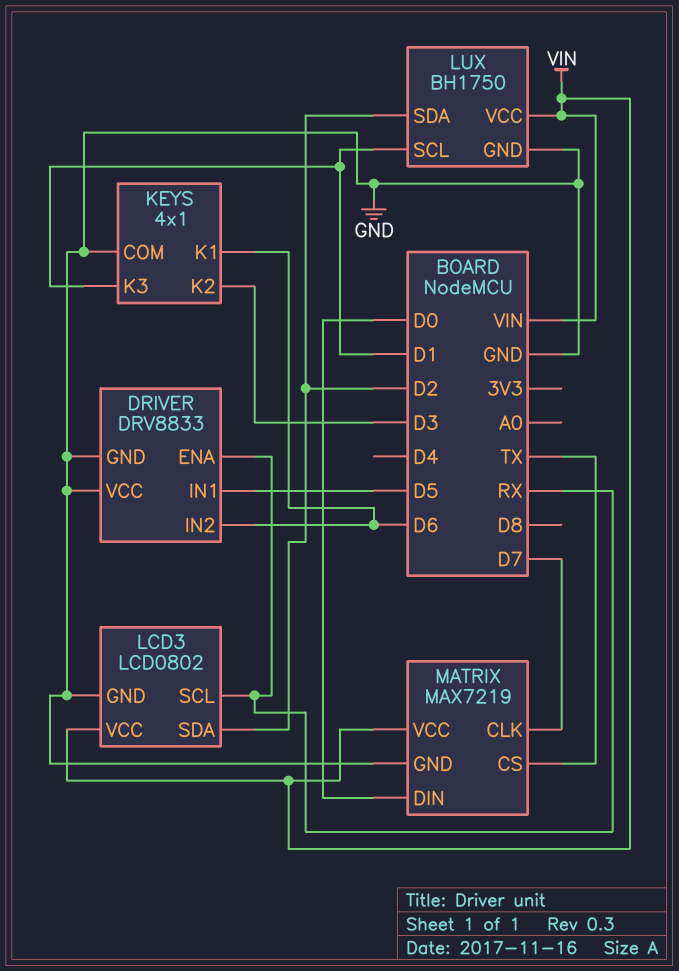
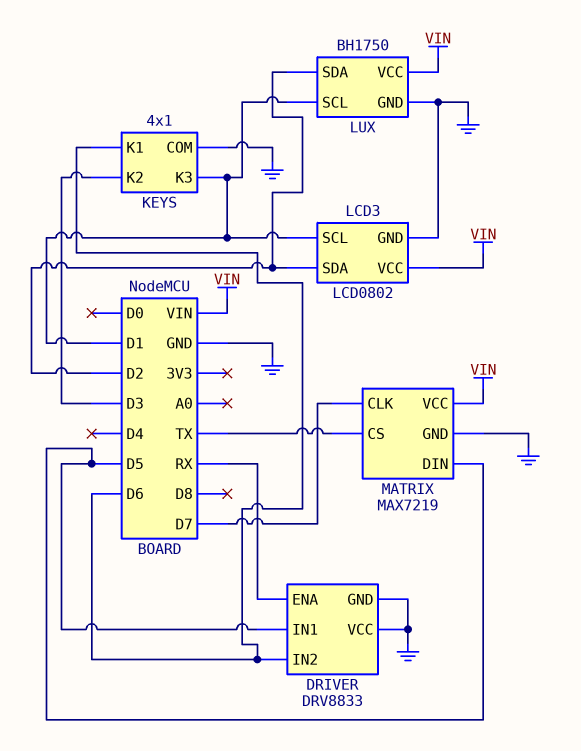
LCD3 pin SCL: RX -> D1
MATRIX pin DIN: D0 -> D5

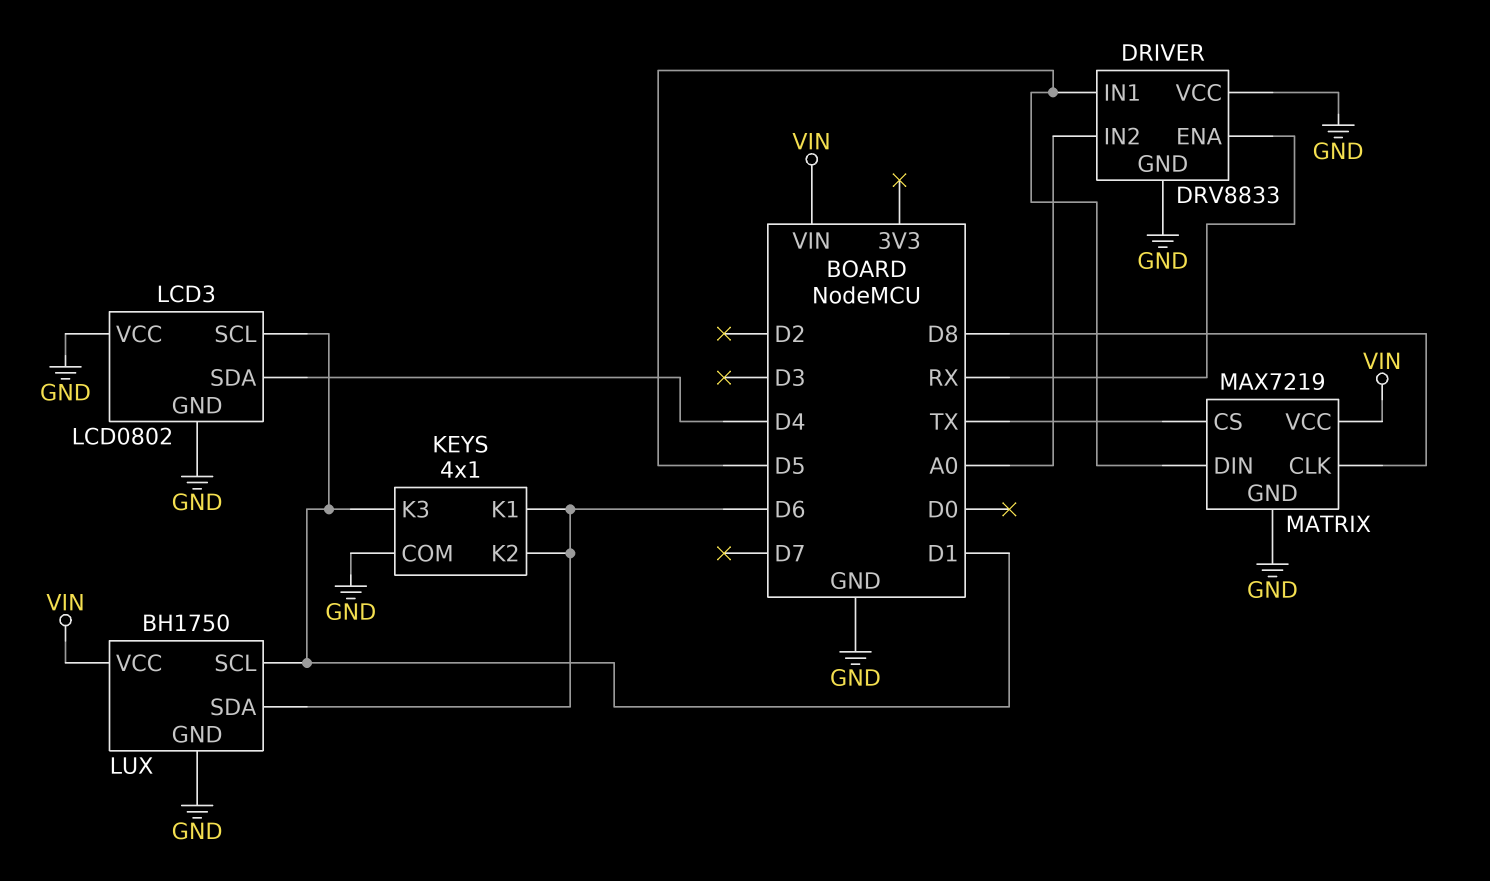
DRIVER pin IN2: D6 -> A0
KEYS pin K2: D3 -> D6
LCD3 pin SDA: D2 -> D4
LCD3 pin VCC: VIN -> GND
LUX pin SDA: D2 -> D6
MATRIX pin CLK: D7 -> D8

